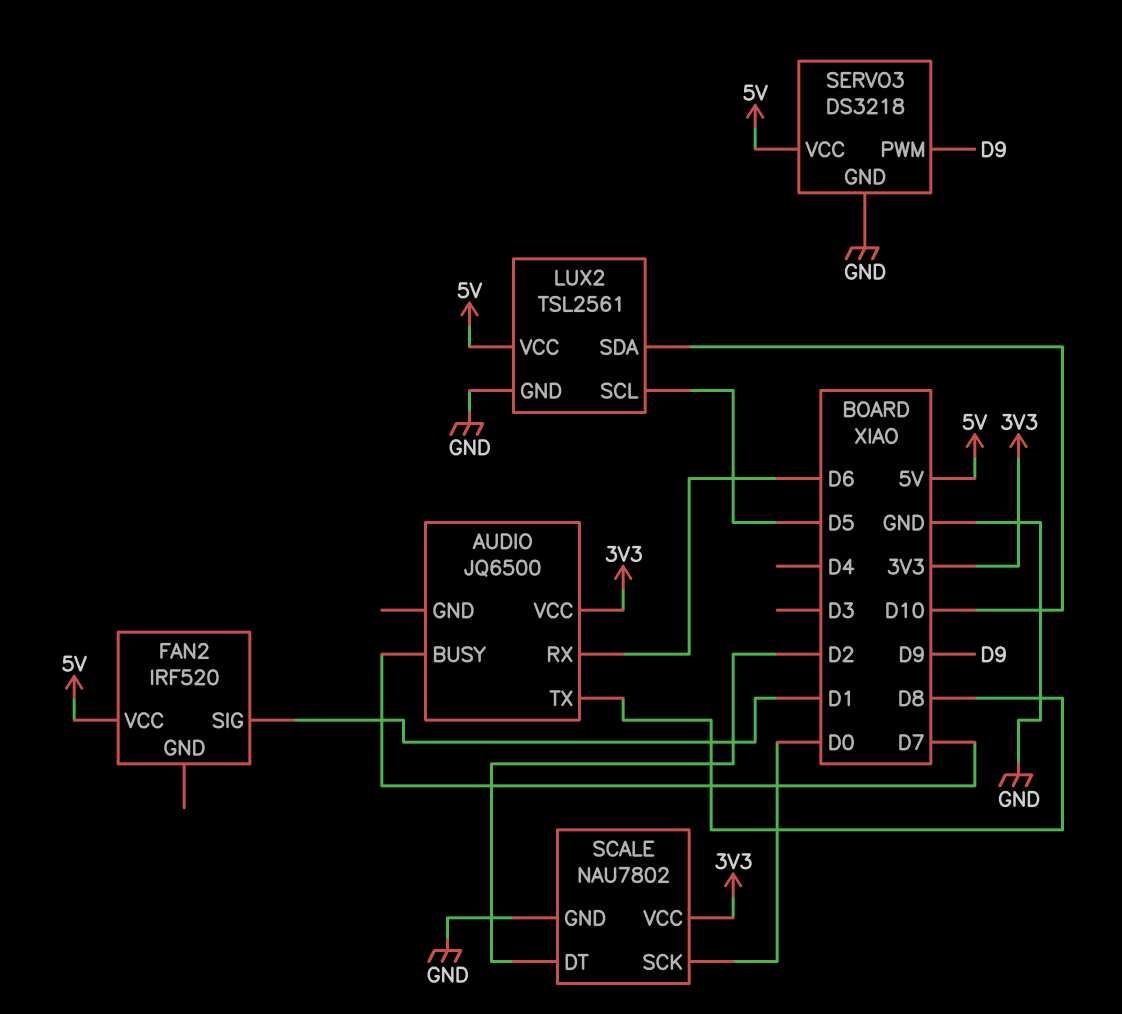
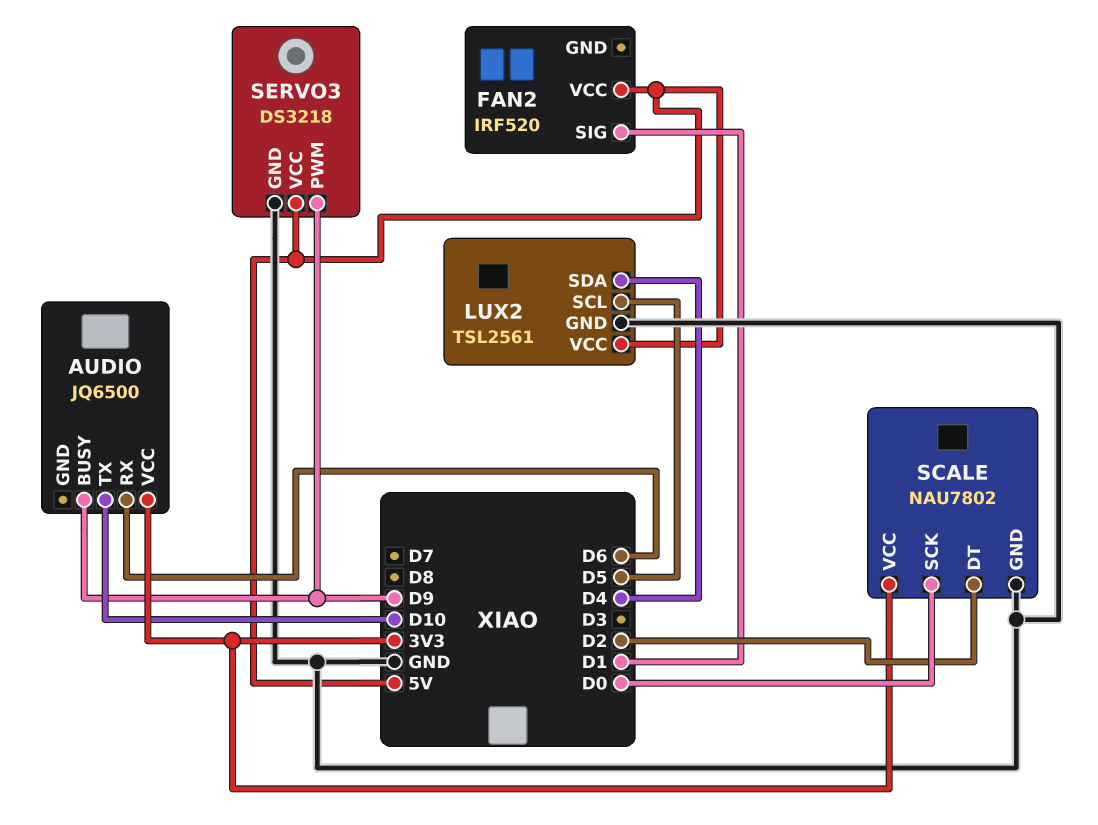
AUDIO pin BUSY: D7 -> D9
AUDIO pin TX: D8 -> D10
LUX2 pin SDA: D10 -> D4

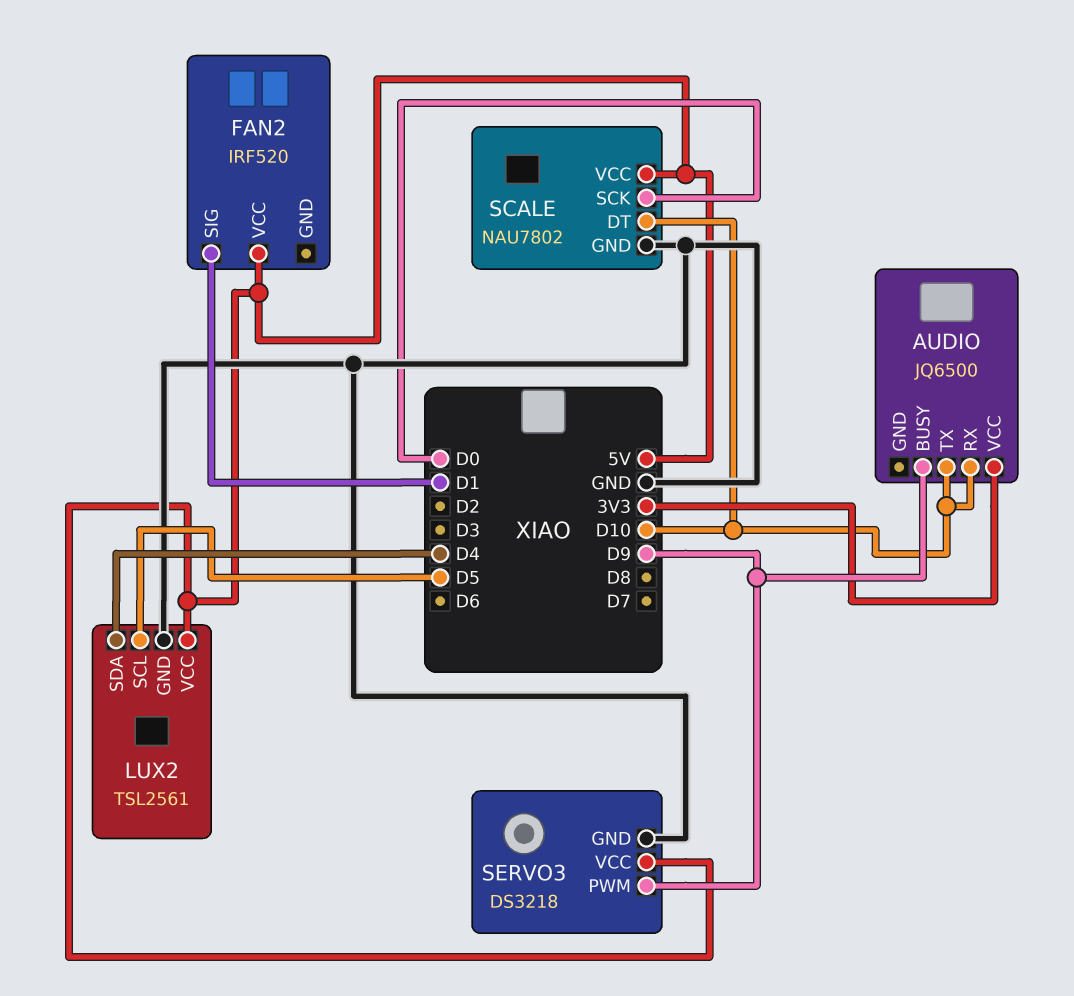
AUDIO pin RX: D6 -> D10
SCALE pin DT: D2 -> D10
SCALE pin VCC: 3V3 -> 5V

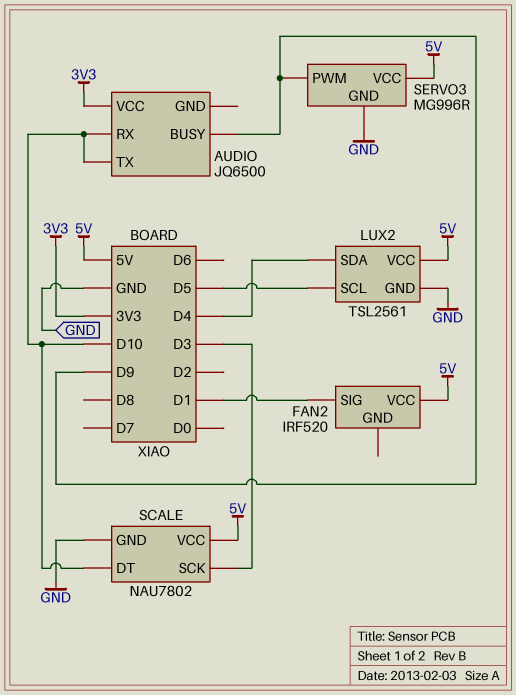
SCALE pin SCK: D0 -> D3
SERVO3: DS3218 -> MG996R

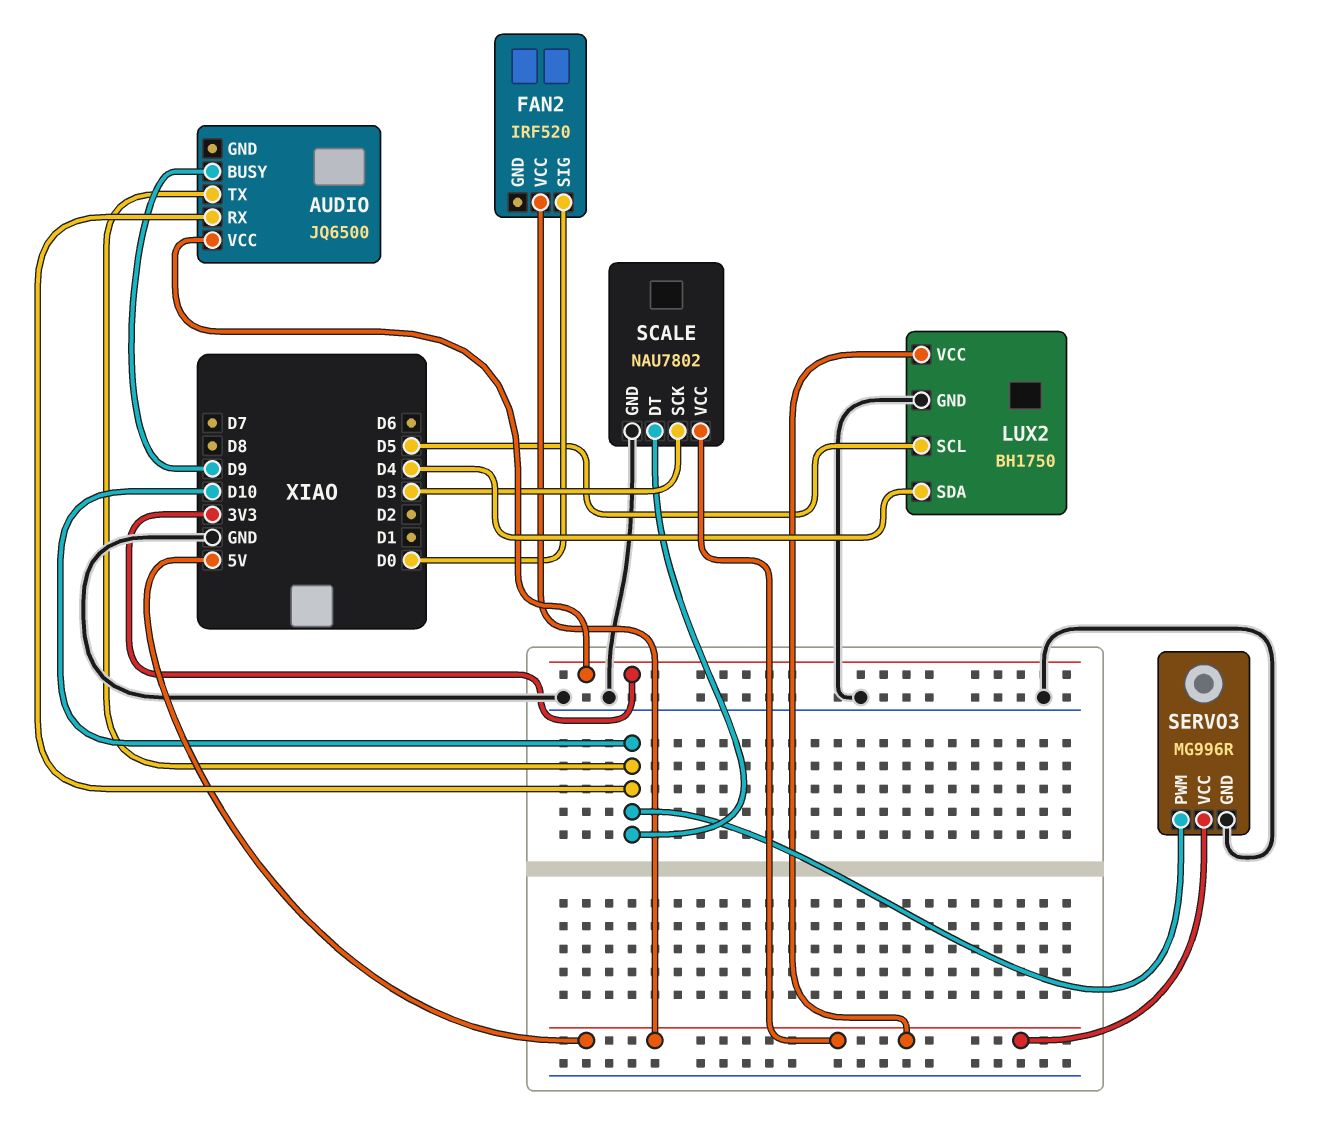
FAN2 pin SIG: D1 -> D0
LUX2: TSL2561 -> BH1750
SERVO3 pin PWM: D9 -> D10

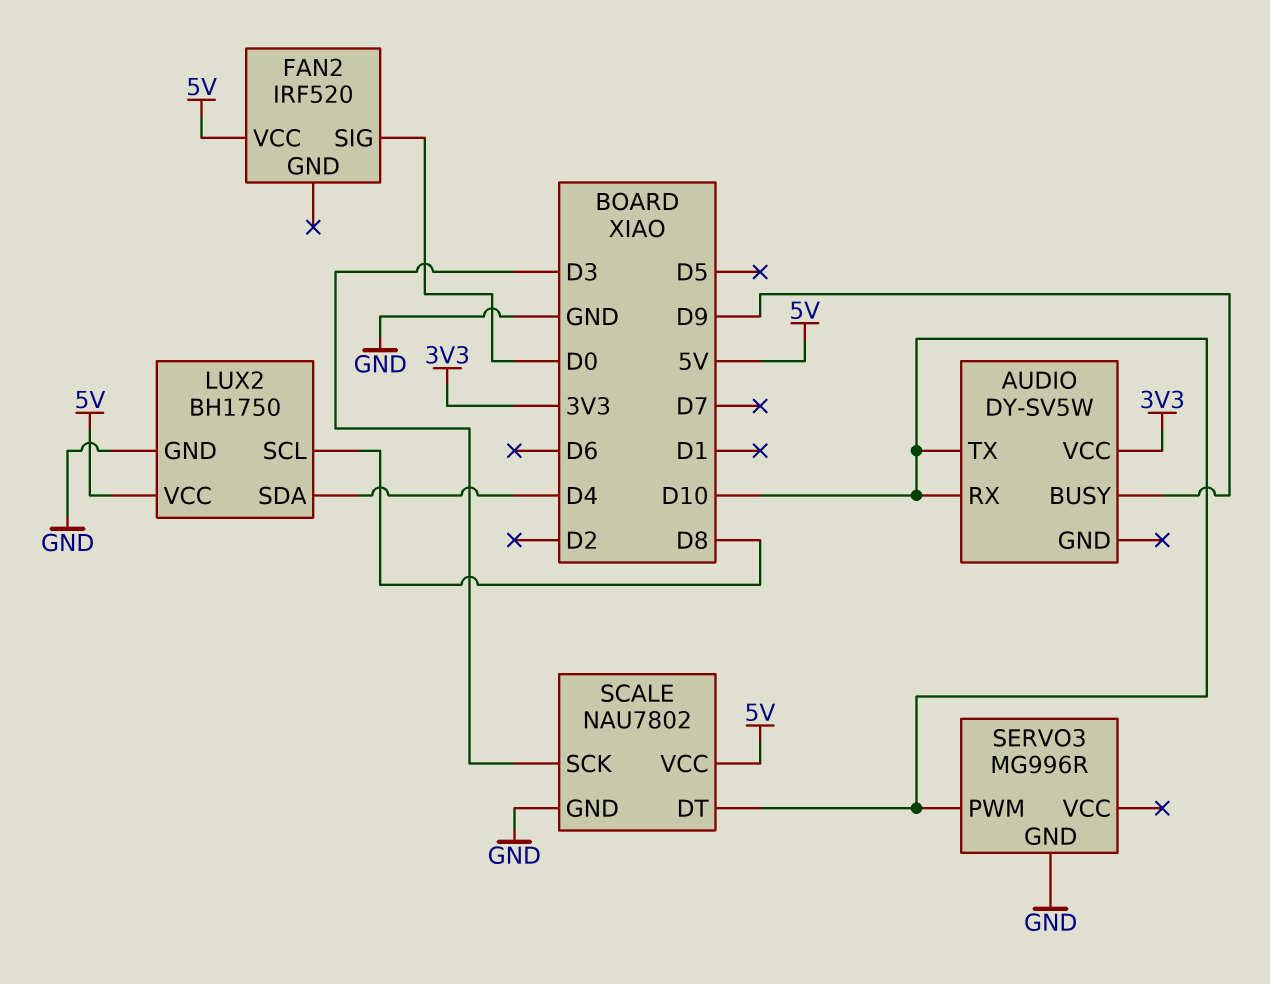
AUDIO: JQ6500 -> DY-SV5W
LUX2 pin SCL: D5 -> D8
SERVO3 pin VCC: 5V -> none

